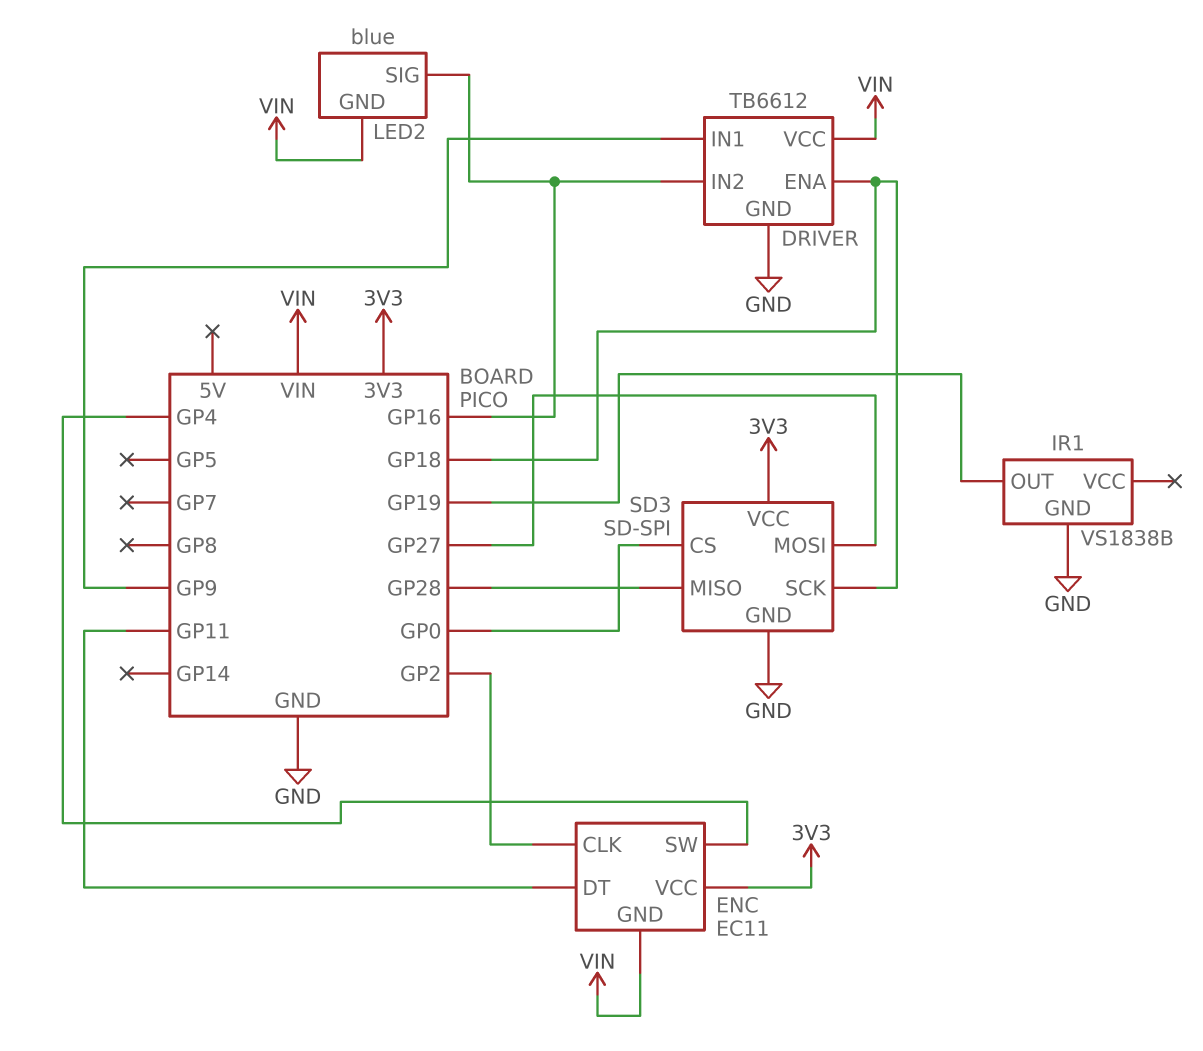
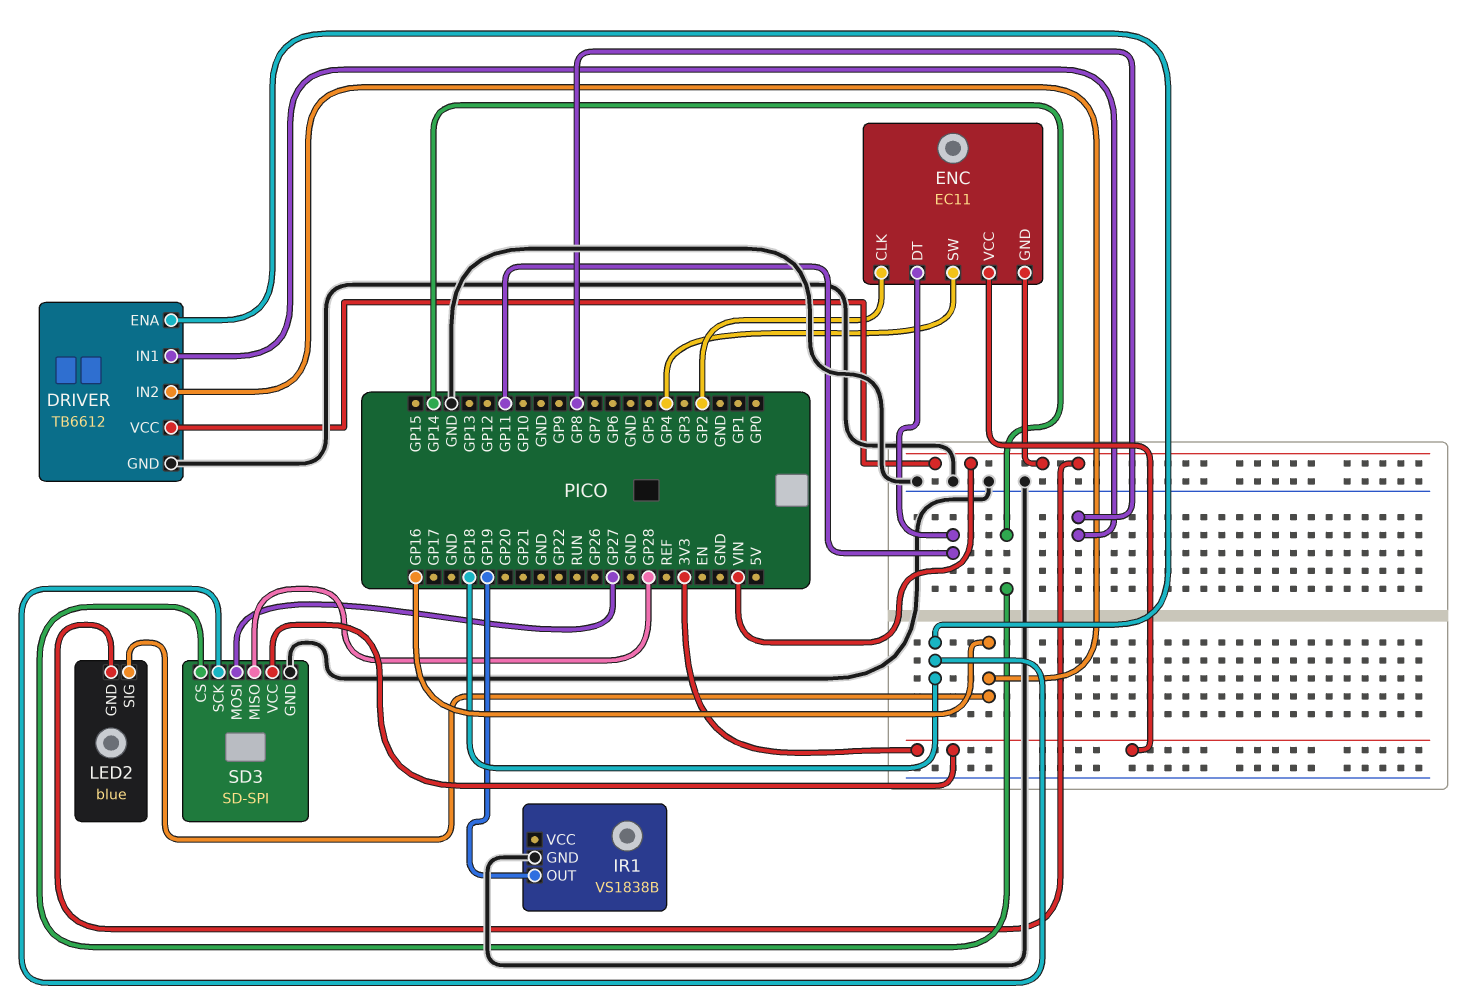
DRIVER pin IN1: GP9 -> GP8
SD3 pin CS: GP0 -> GP14

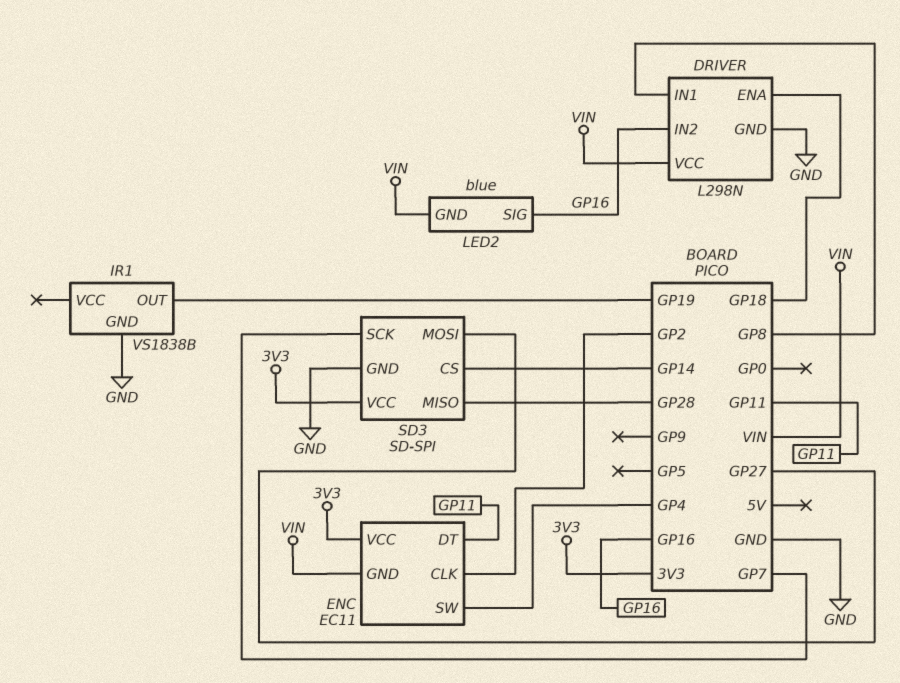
DRIVER: TB6612 -> L298N
SD3 pin SCK: GP18 -> GP7

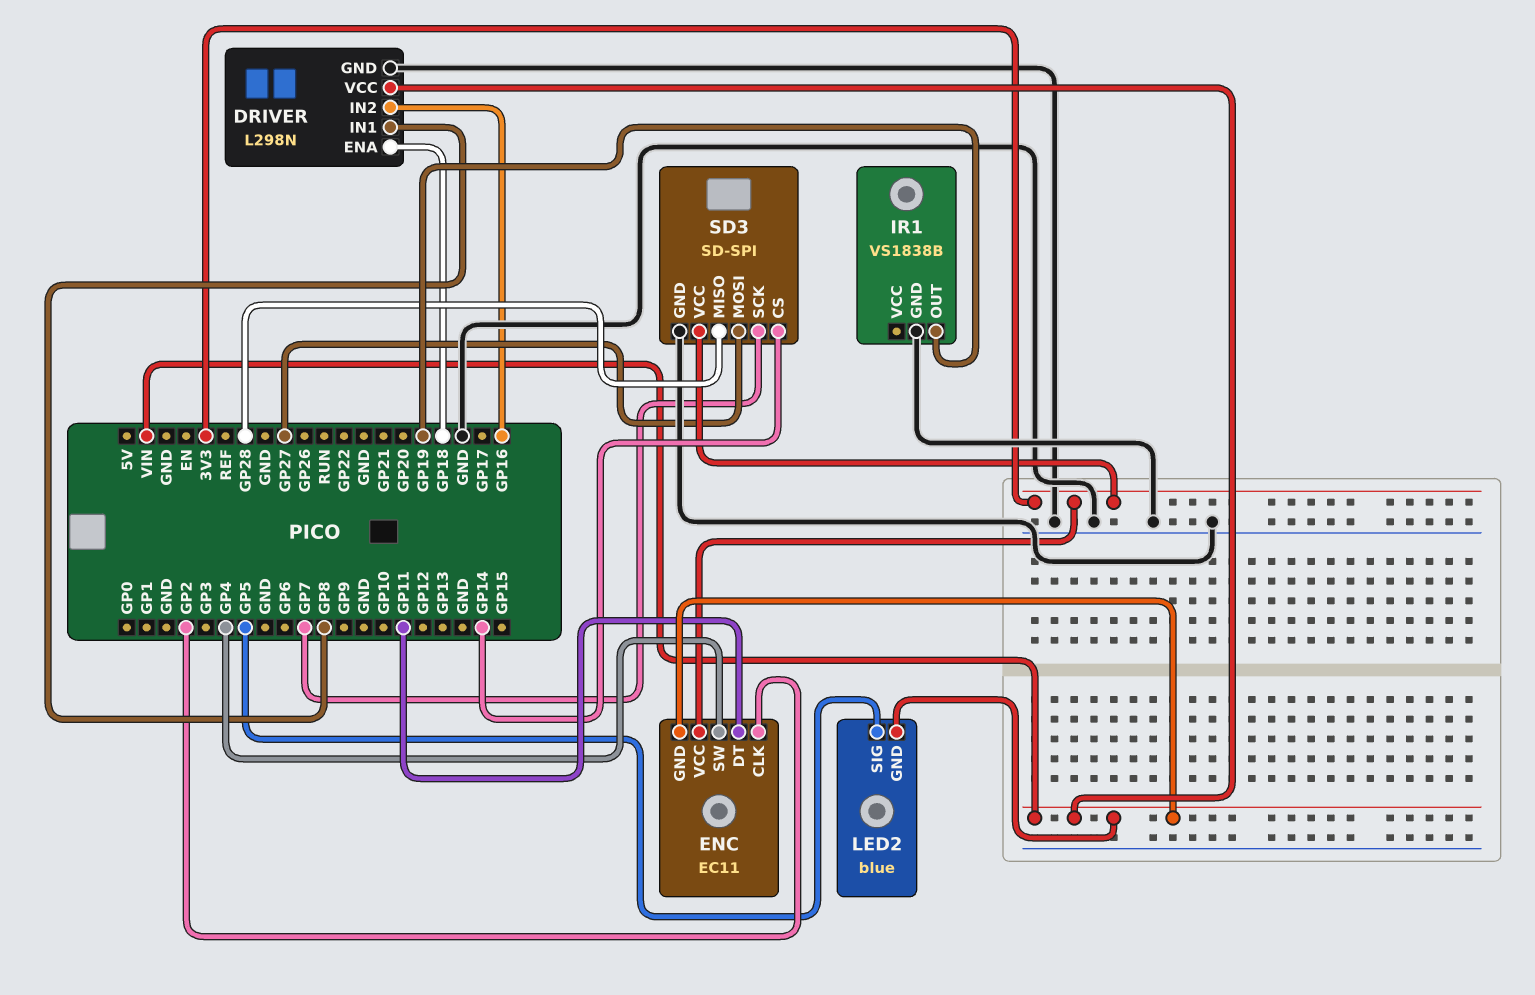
LED2 pin SIG: GP16 -> GP5

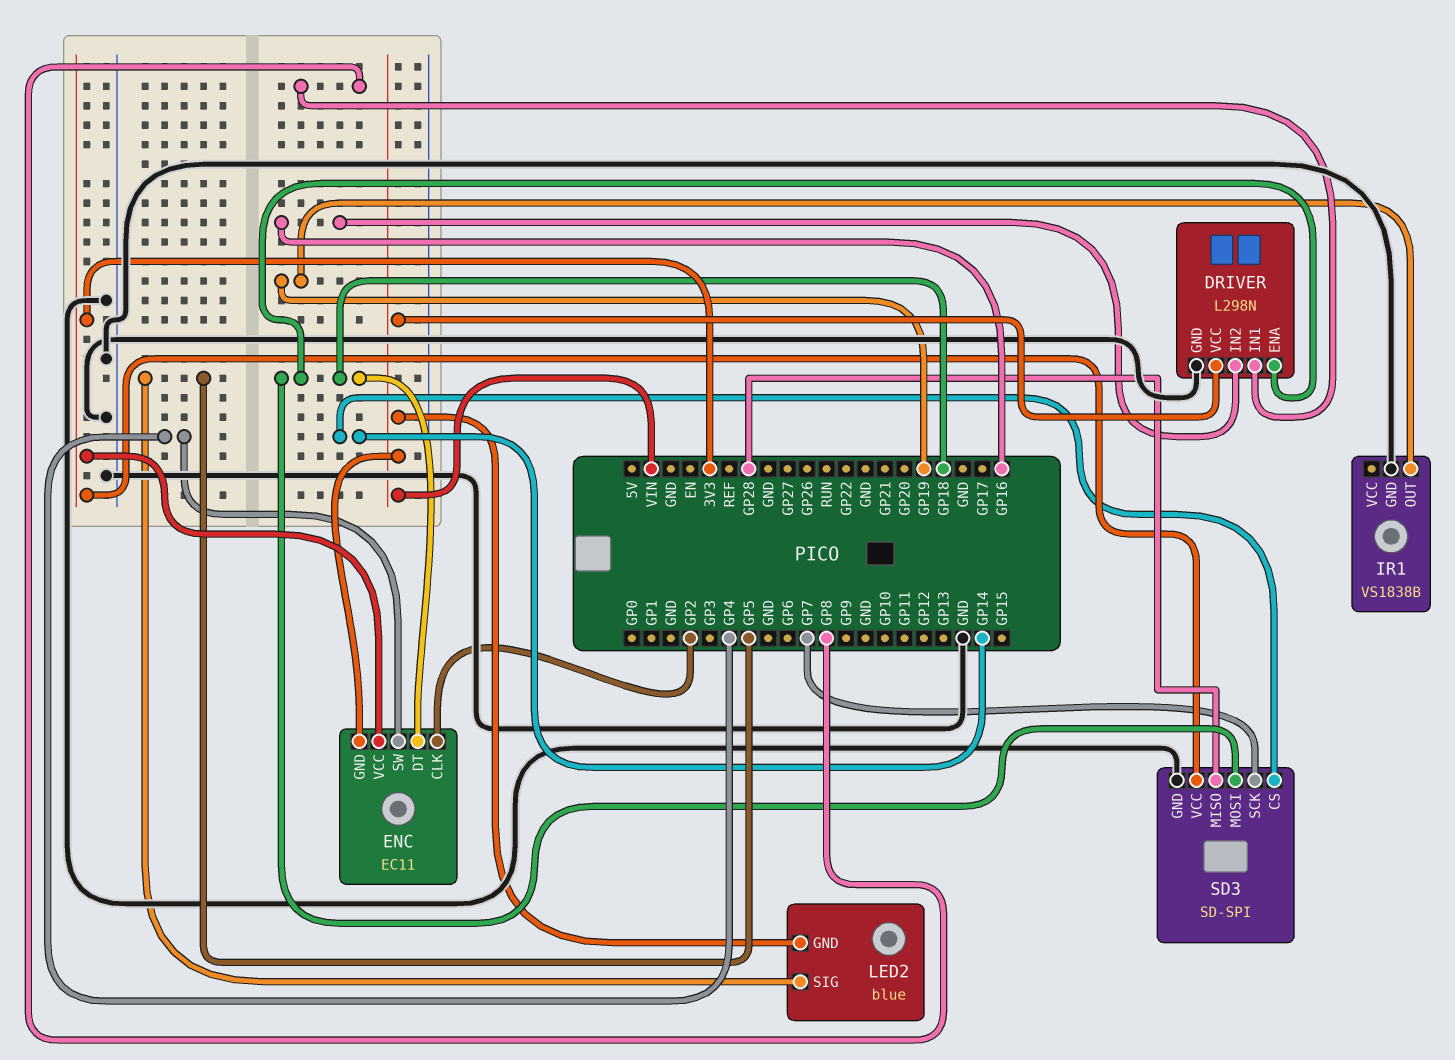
ENC pin DT: GP11 -> GP18
SD3 pin MOSI: GP27 -> GP18

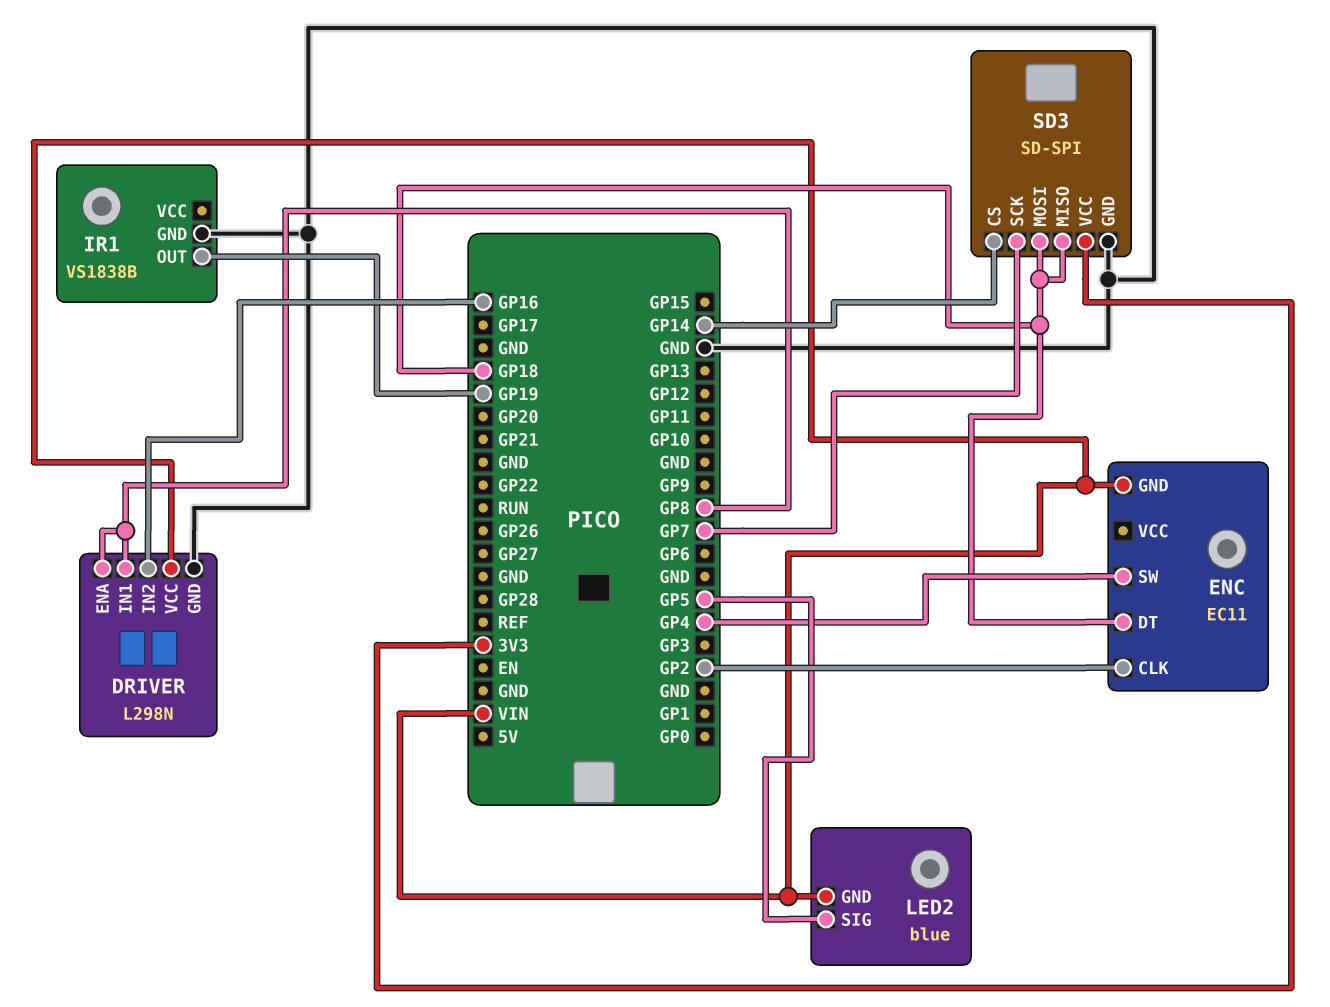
DRIVER pin ENA: GP18 -> GP8
ENC pin VCC: 3V3 -> none
SD3 pin MISO: GP28 -> GP18

